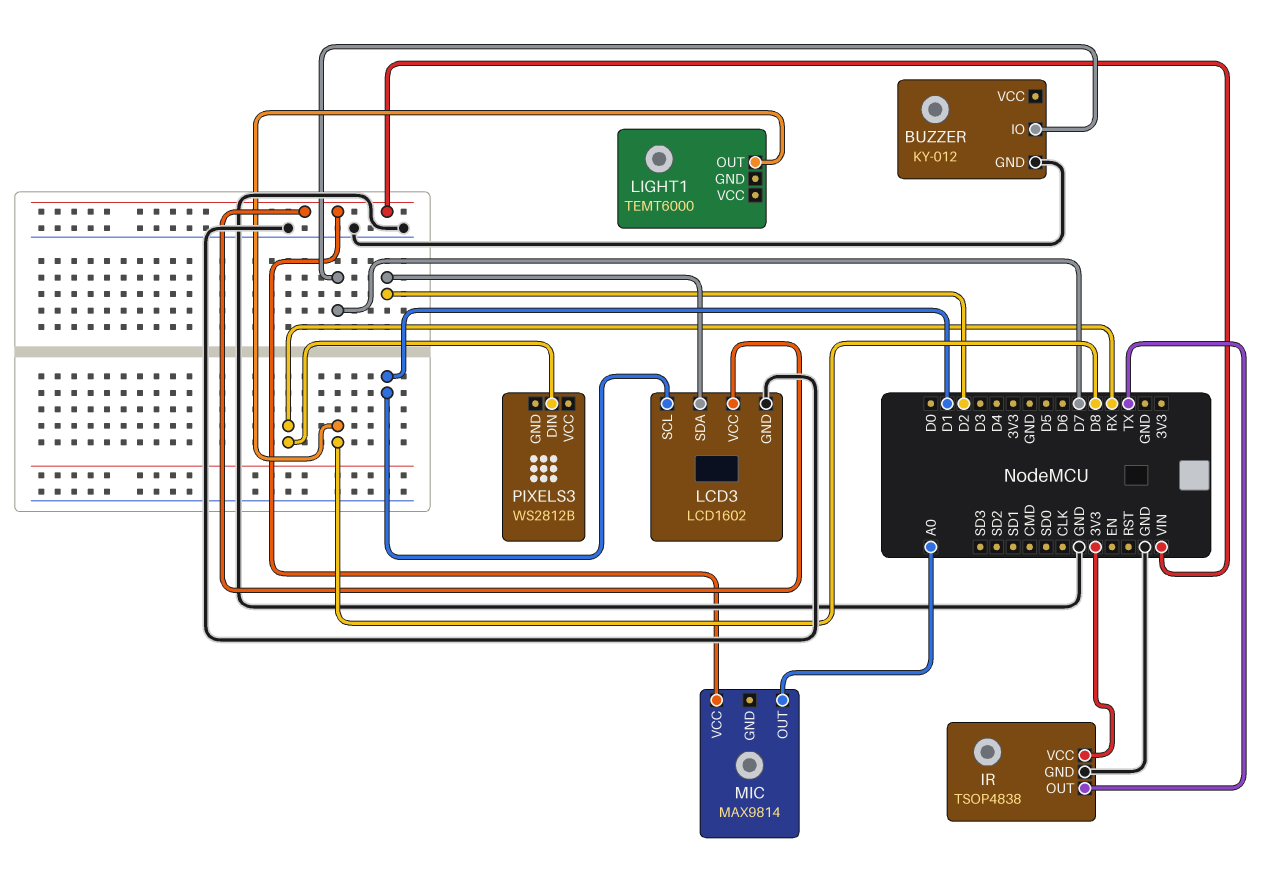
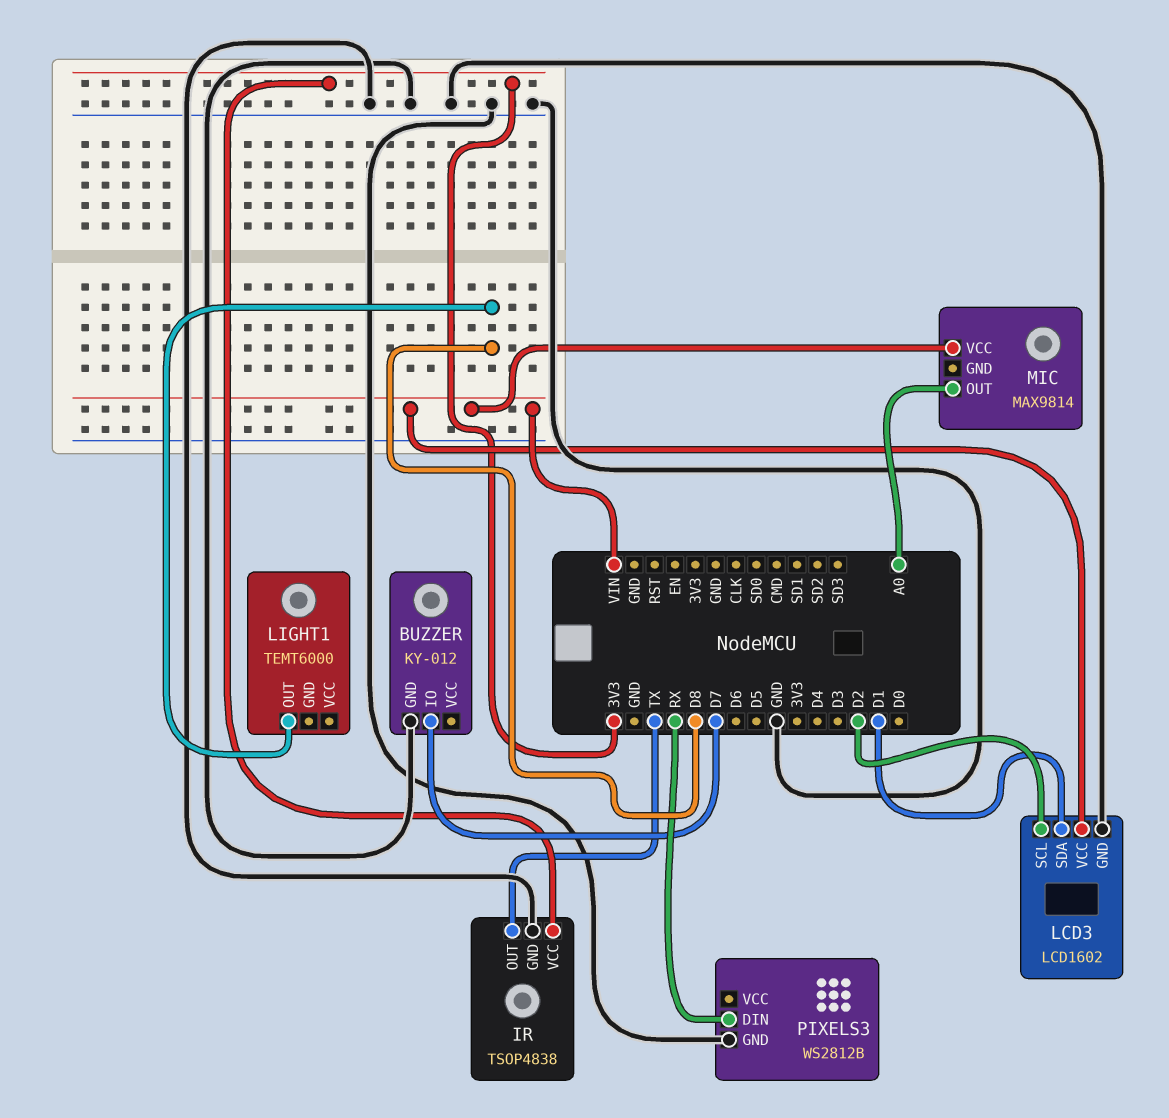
LCD3 pin SCL: D1 -> D2
LCD3 pin SDA: D2 -> D1
PIXELS3 pin GND: none -> GND

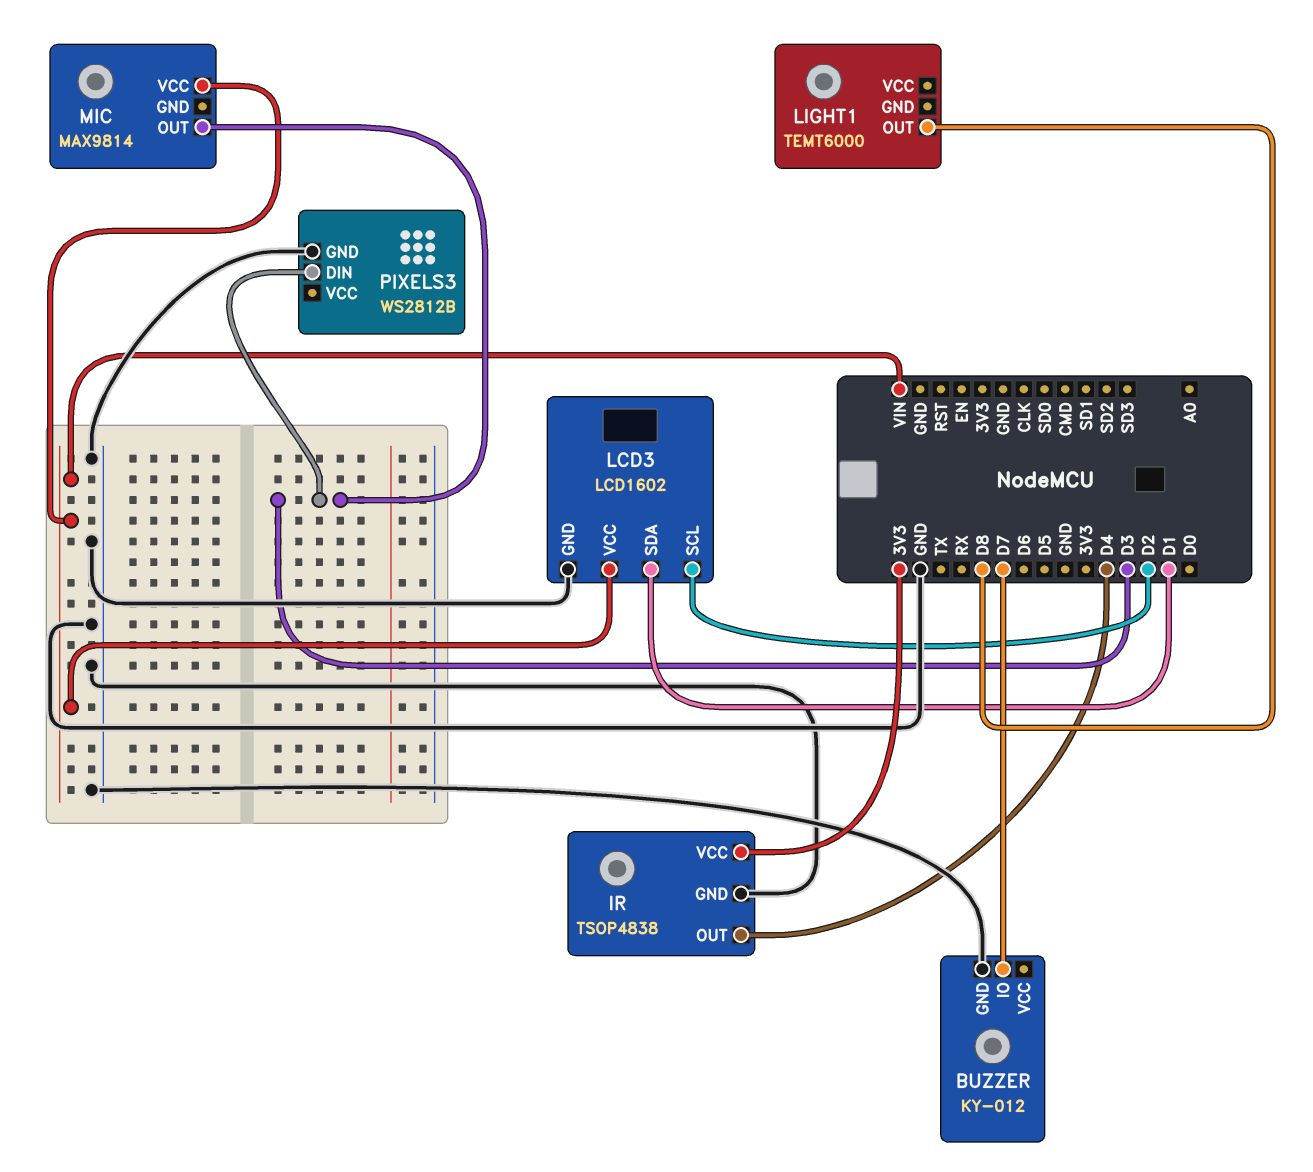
IR pin OUT: TX -> D4
MIC pin OUT: A0 -> D3
PIXELS3 pin DIN: RX -> D3

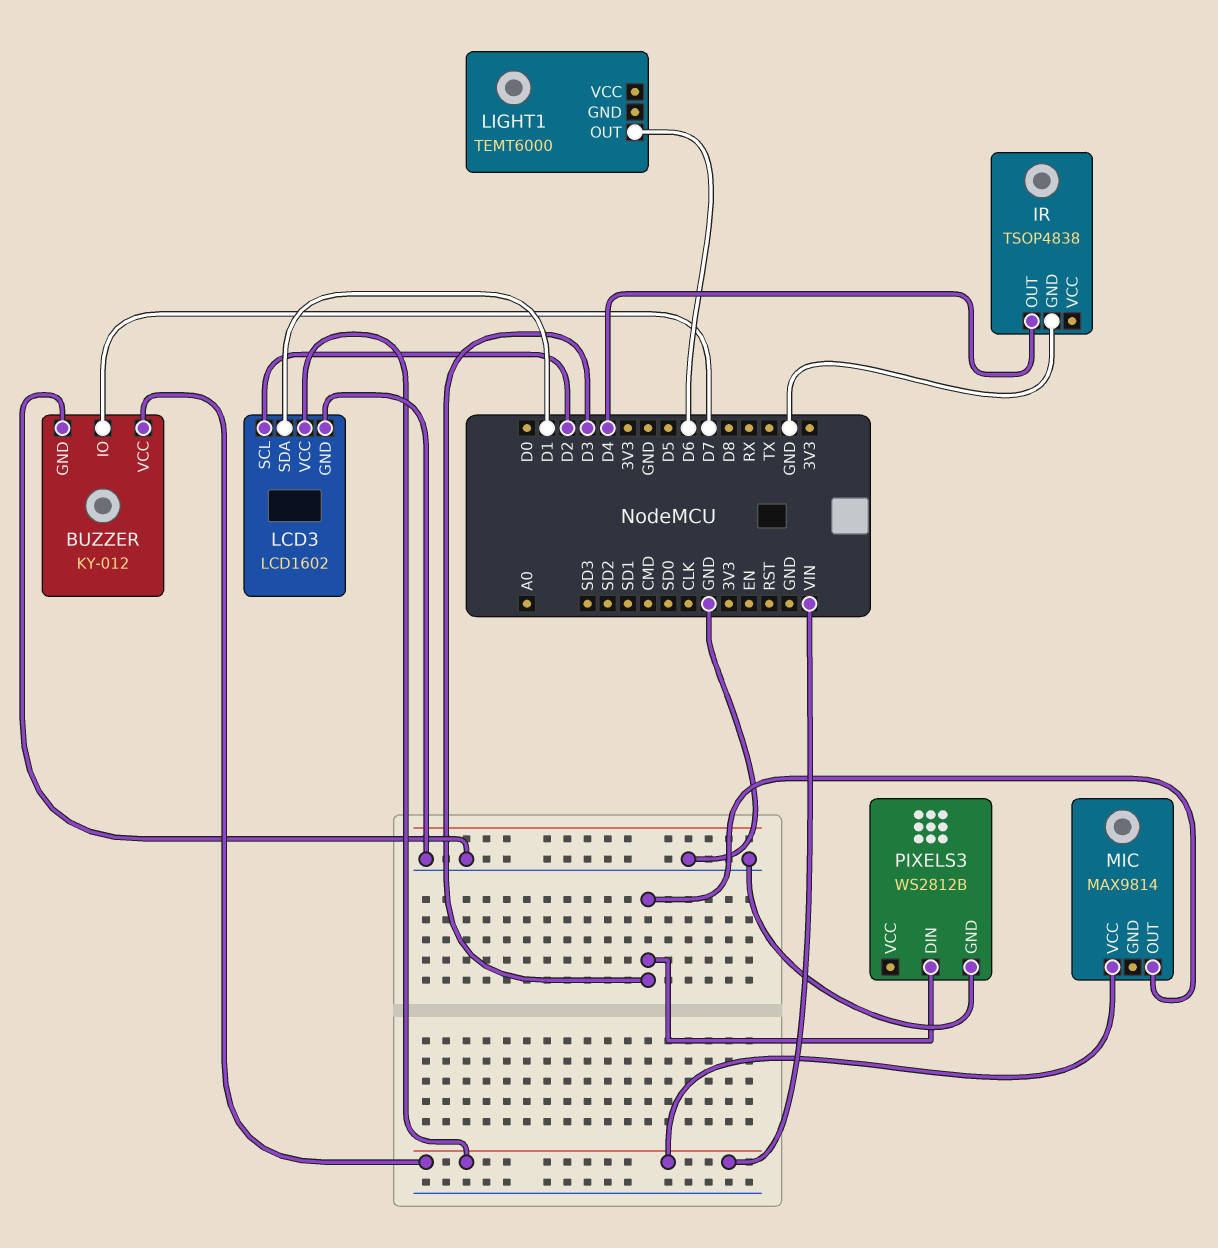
BUZZER pin VCC: none -> VIN
IR pin VCC: 3V3 -> none
LIGHT1 pin OUT: D8 -> D6

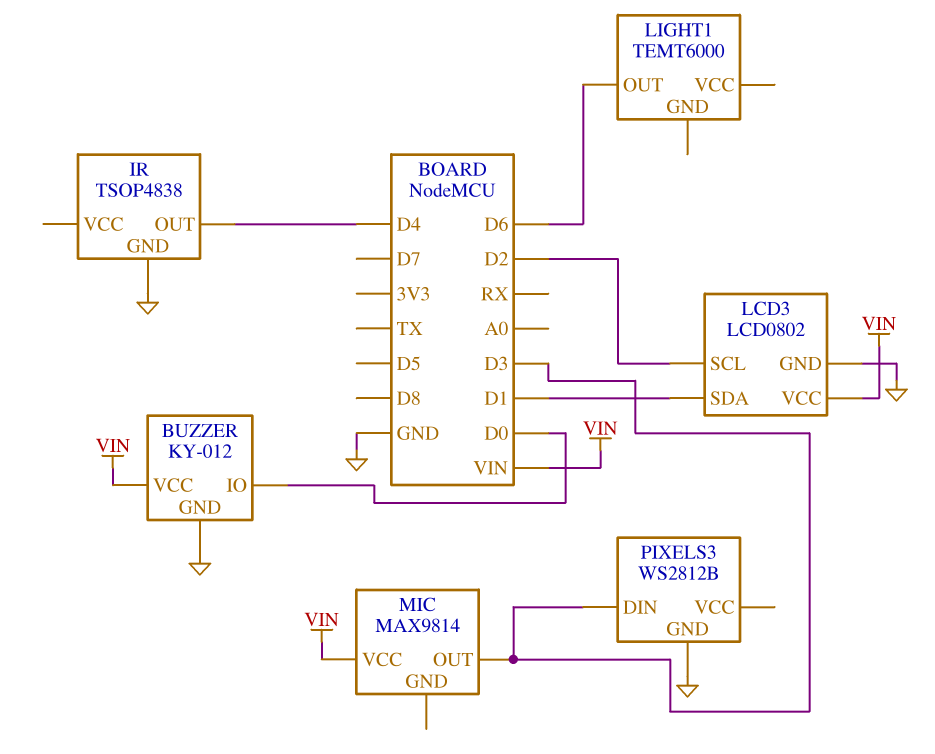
BUZZER pin IO: D7 -> D0
LCD3: LCD1602 -> LCD0802

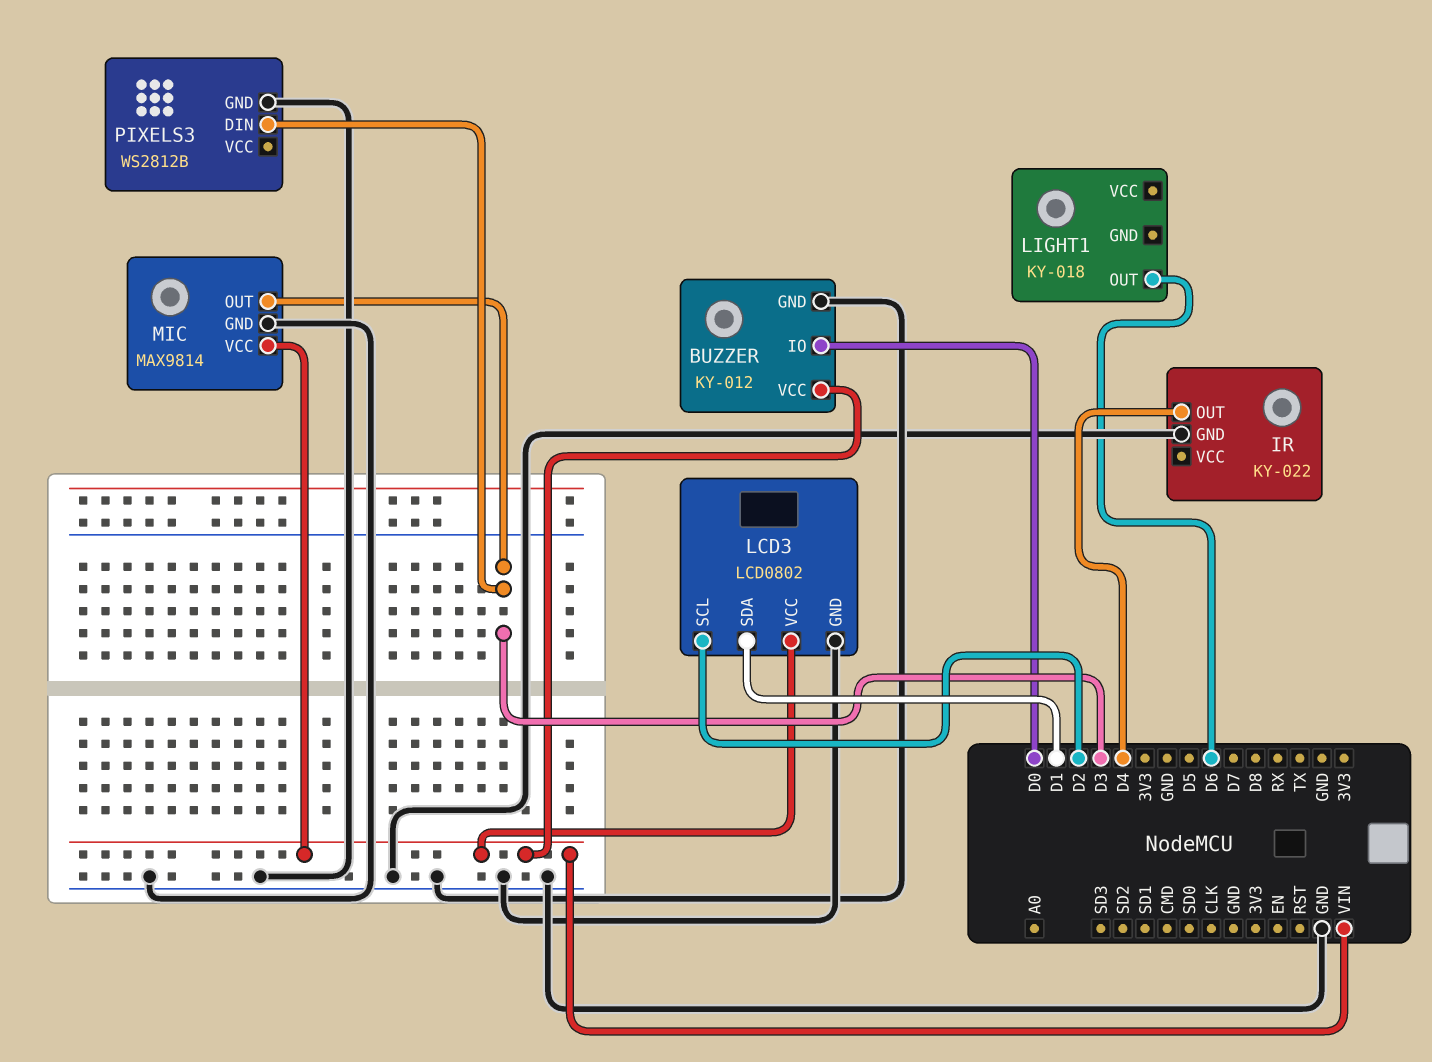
IR: TSOP4838 -> KY-022
LIGHT1: TEMT6000 -> KY-018
MIC pin GND: none -> GND

